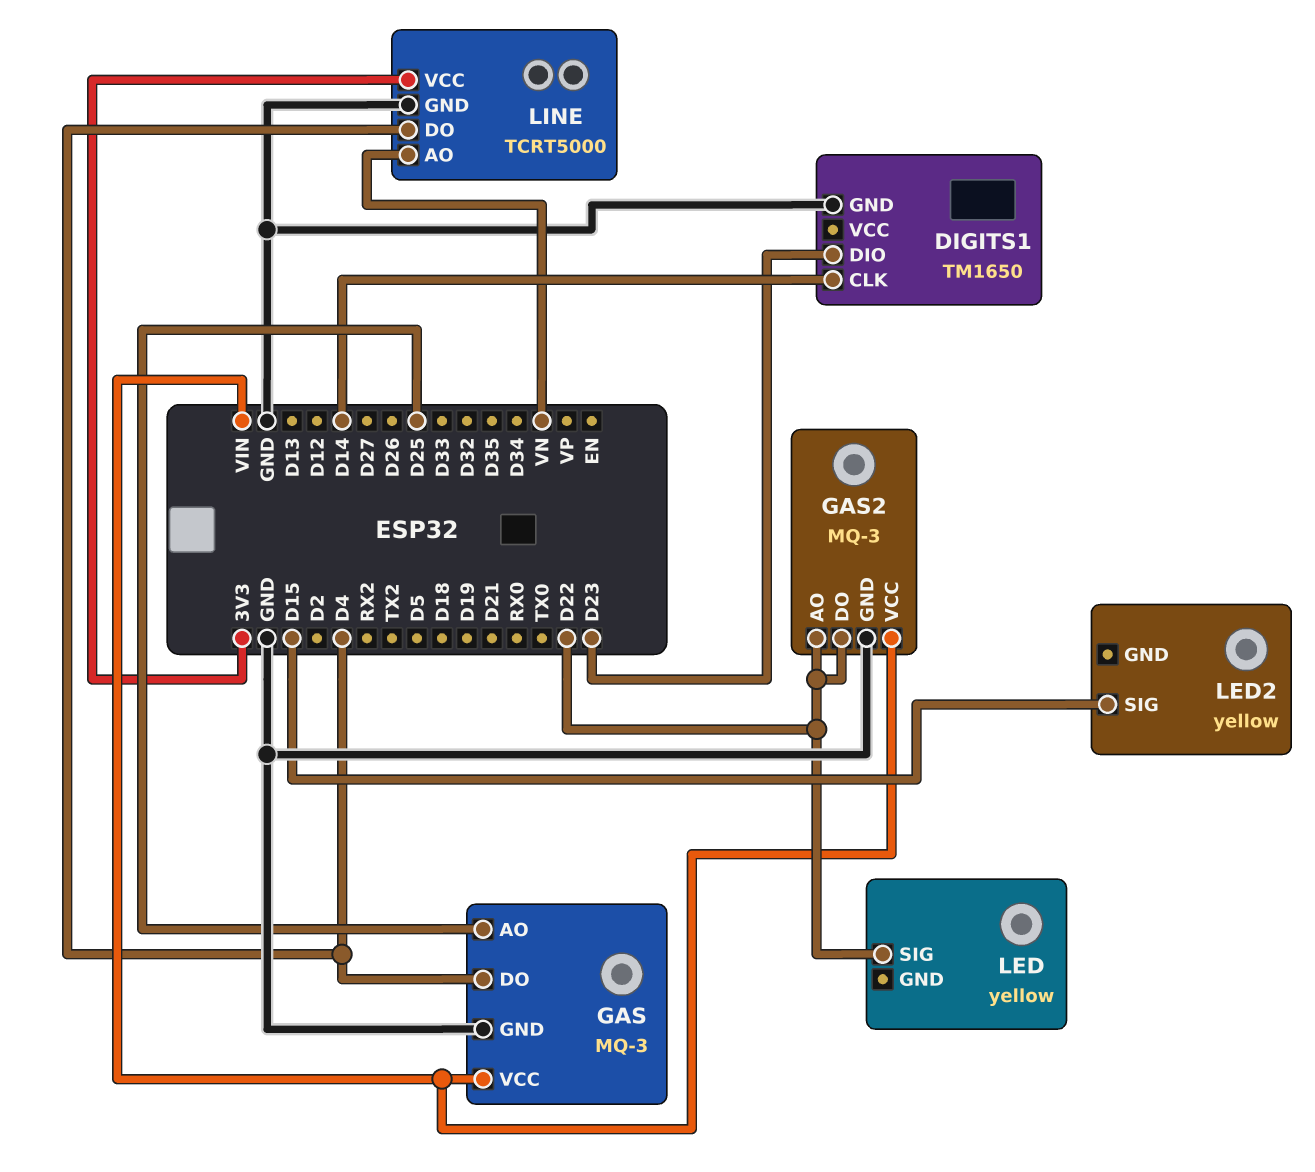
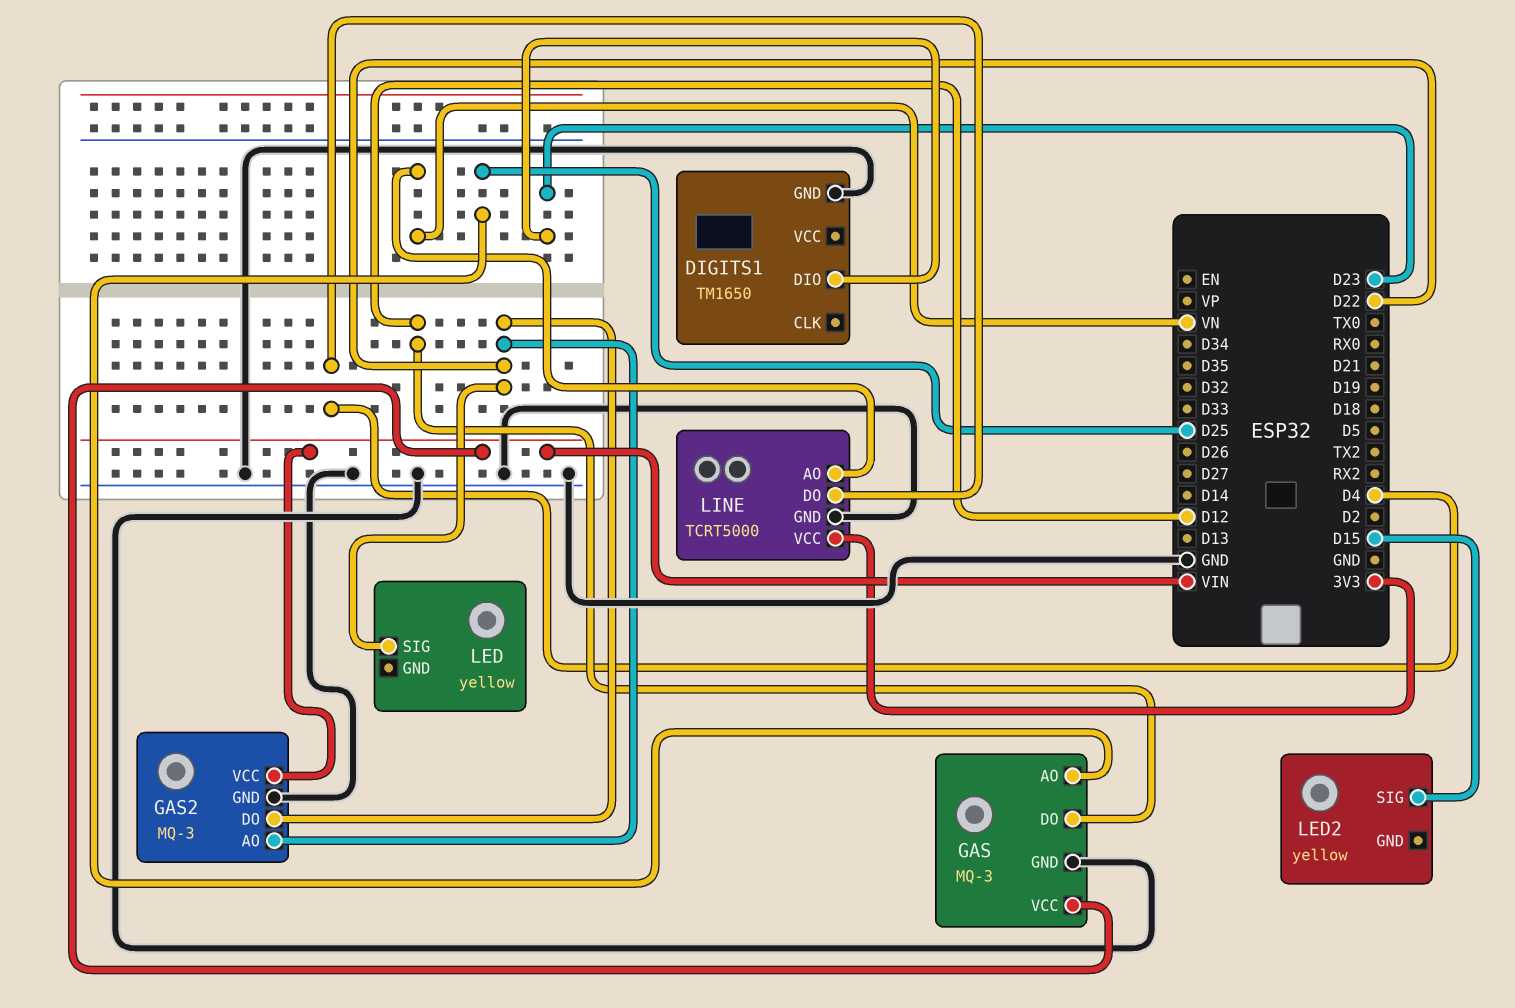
DIGITS1 pin CLK: D14 -> none
GAS pin DO: D4 -> D12

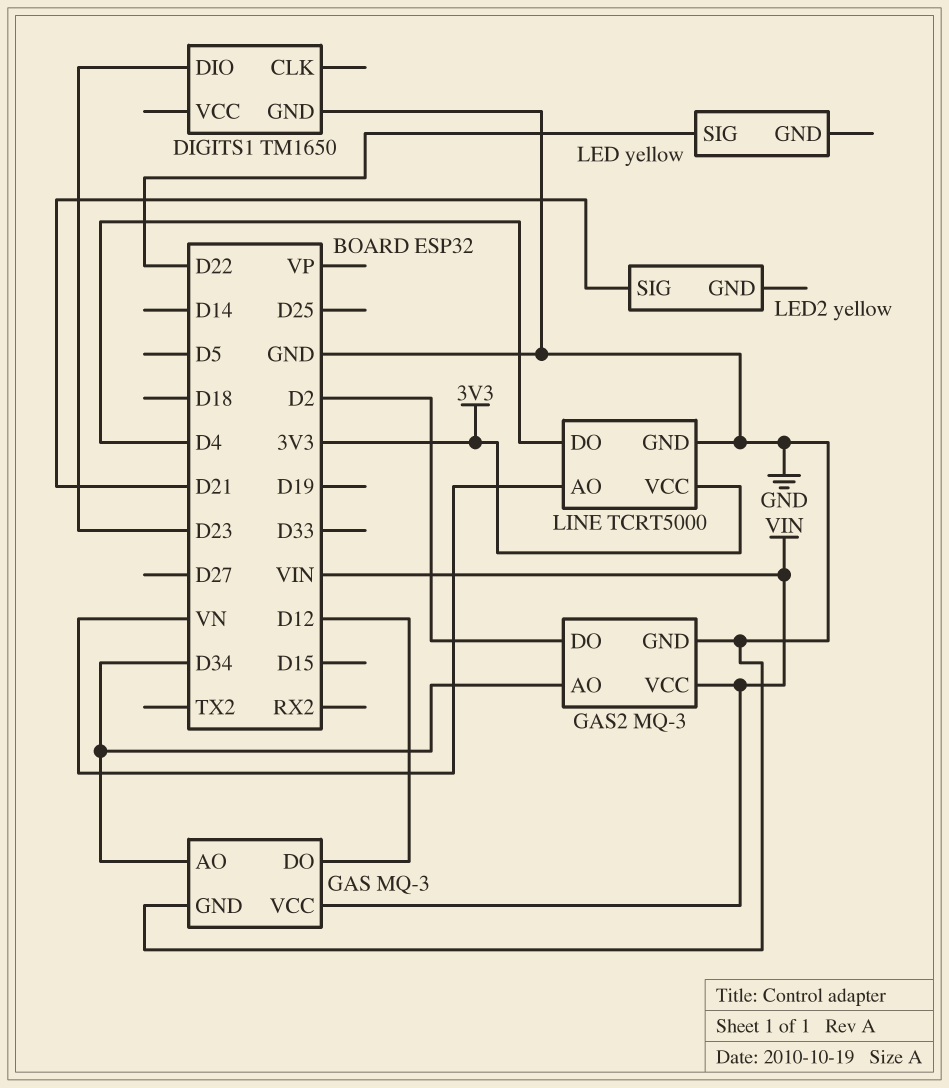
GAS pin AO: D25 -> D34
GAS2 pin AO: D22 -> D34
GAS2 pin DO: D22 -> D2
LED2 pin SIG: D15 -> D21

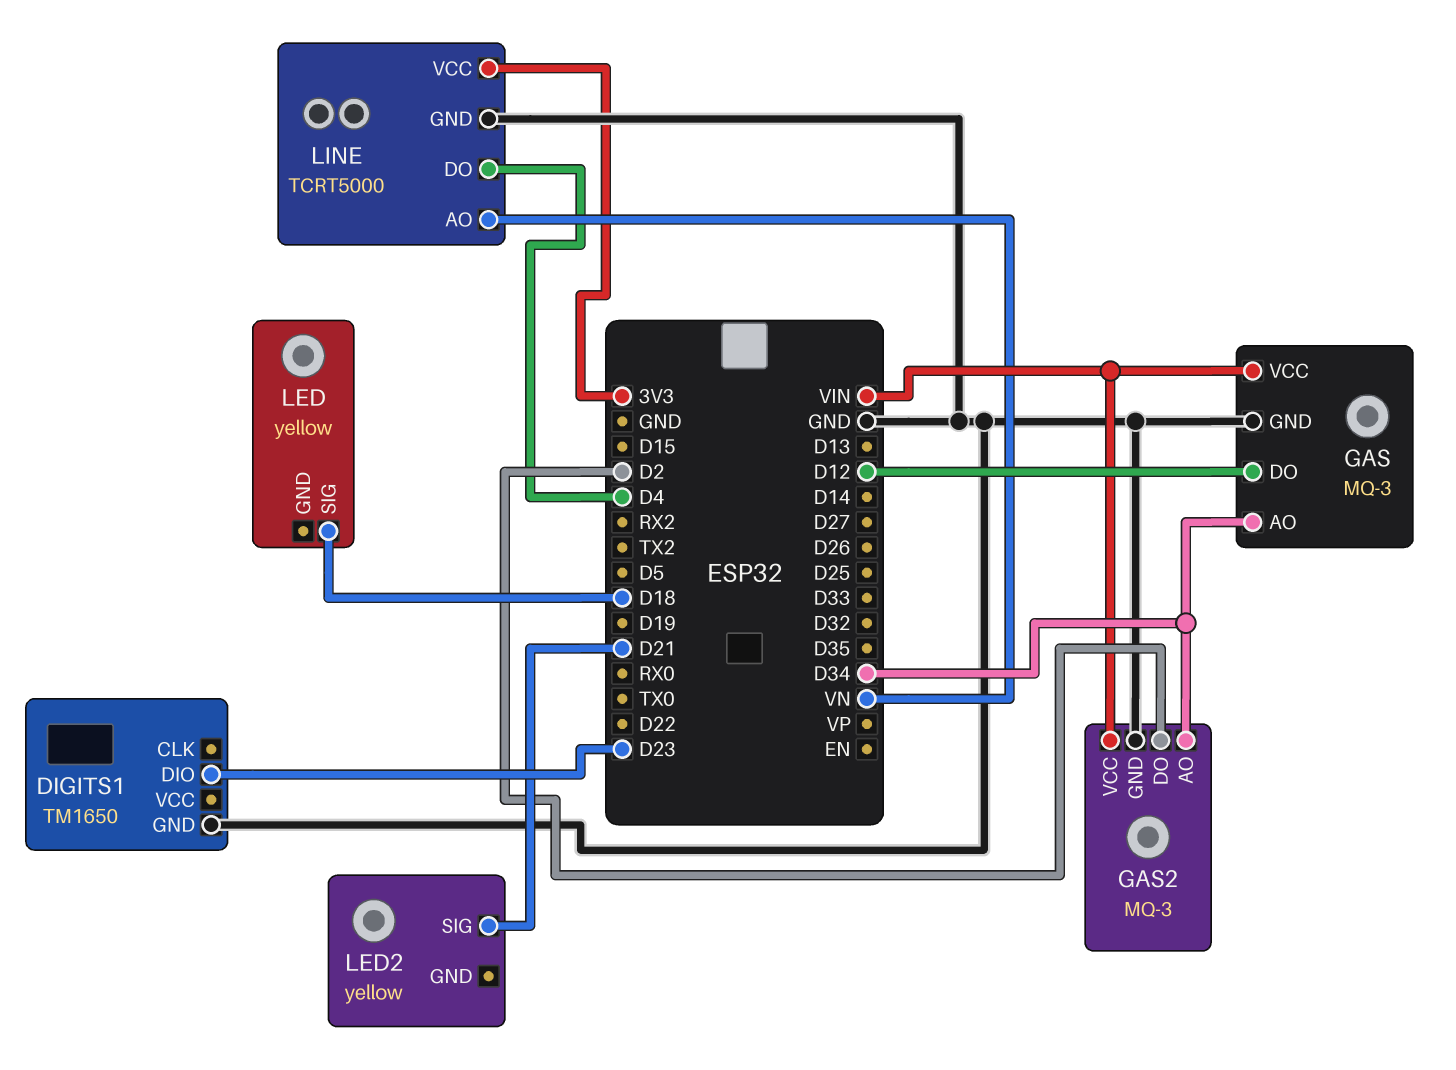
LED pin SIG: D22 -> D18

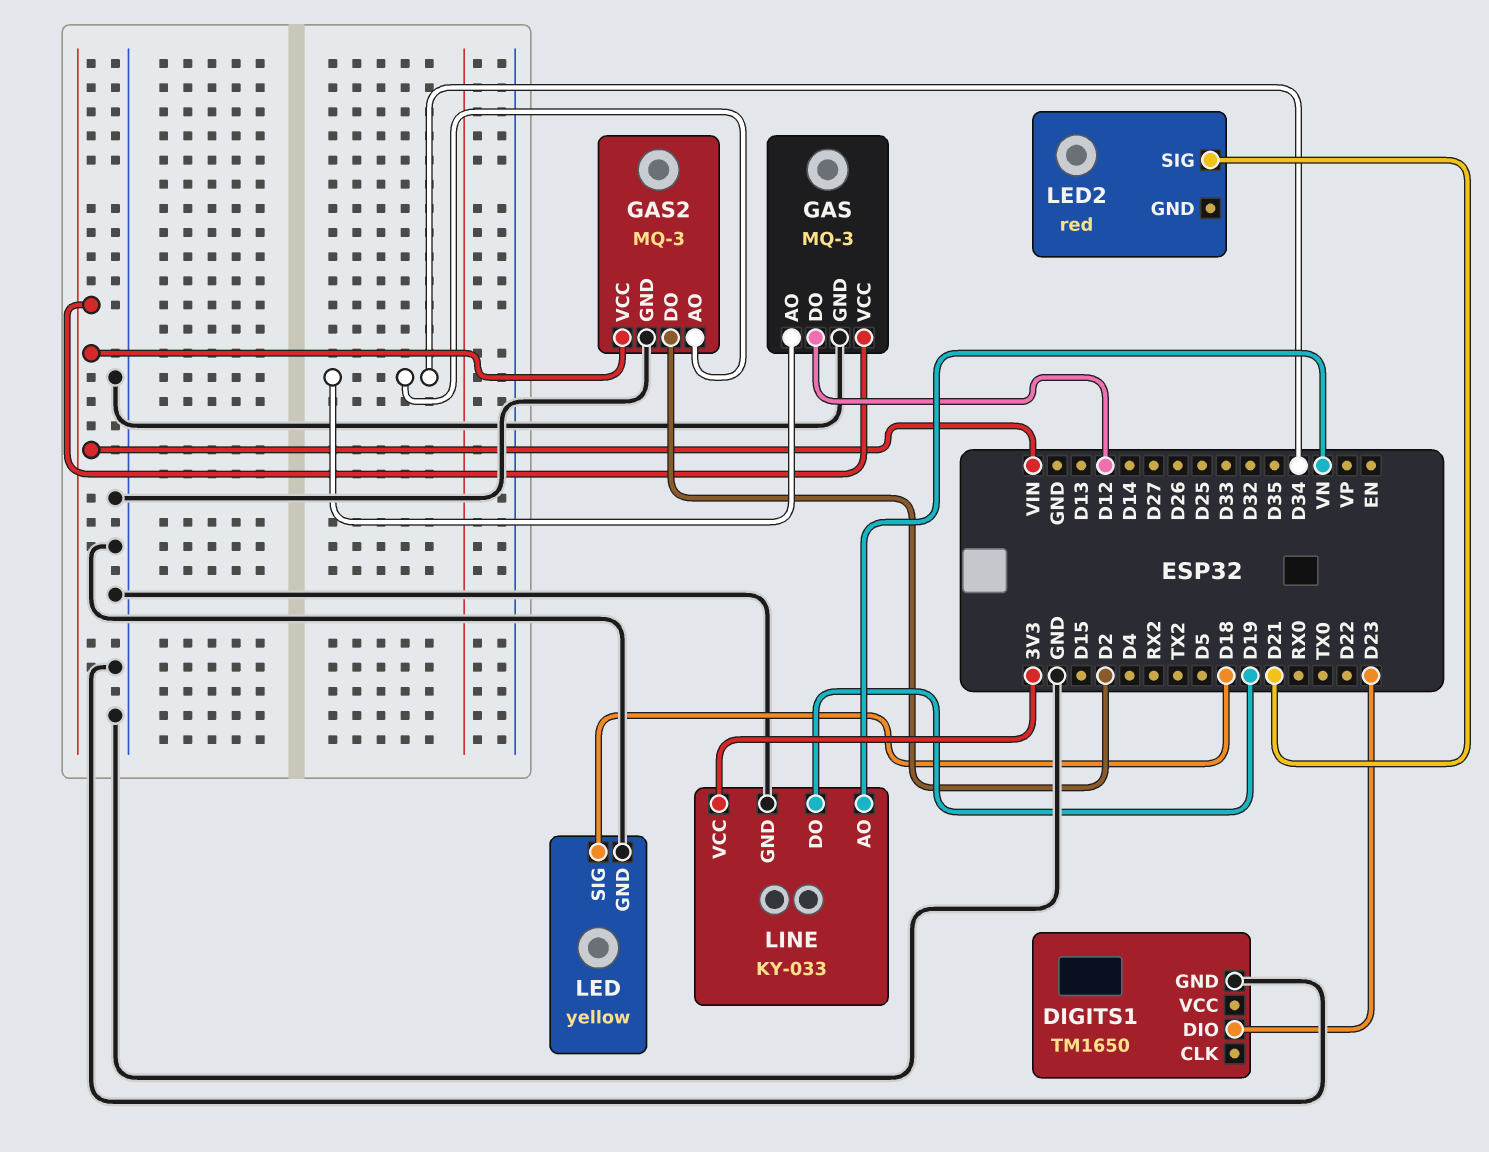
LED pin GND: none -> GND
LED2: yellow -> red
LINE: TCRT5000 -> KY-033
LINE pin DO: D4 -> D19

